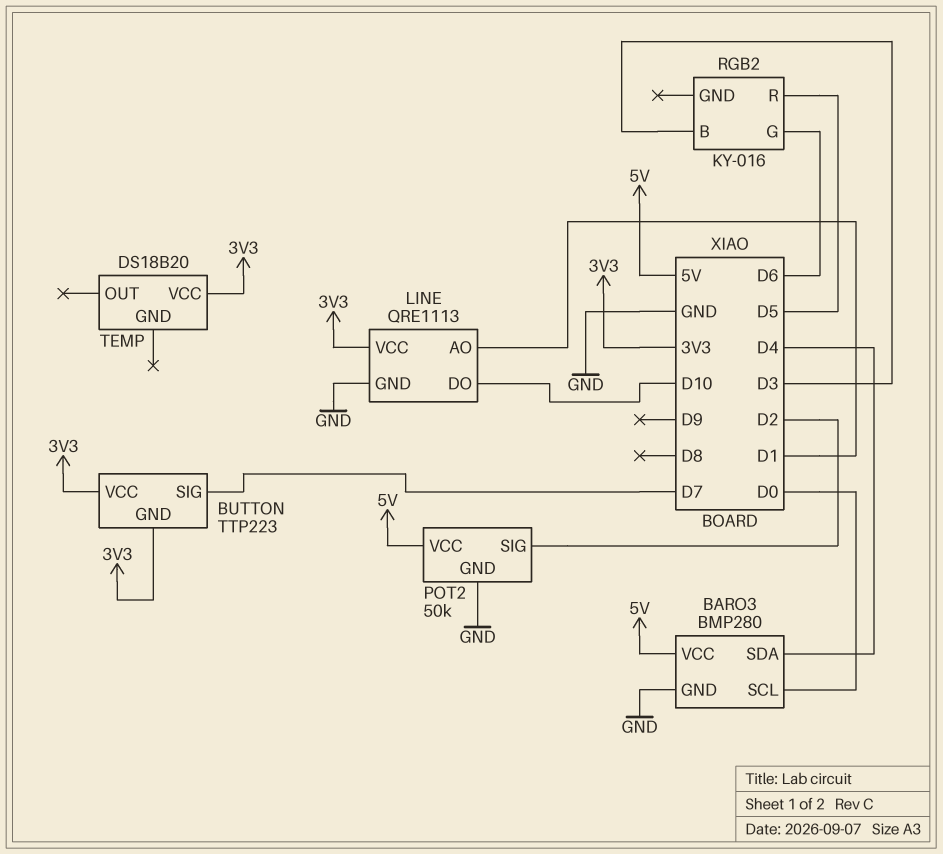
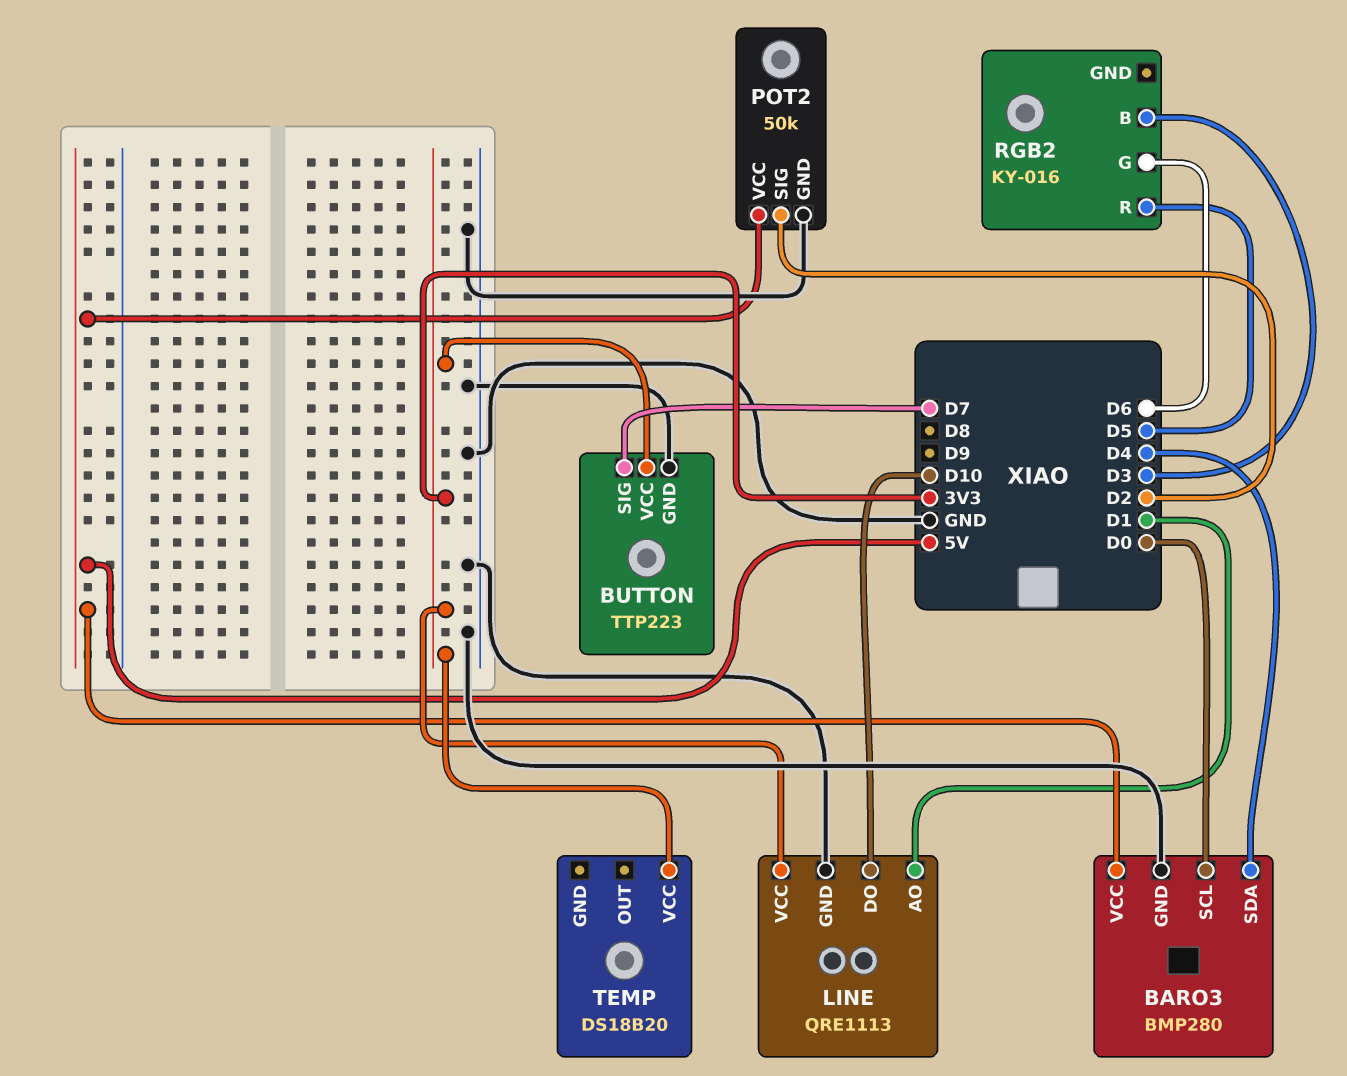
BUTTON pin GND: 3V3 -> GND

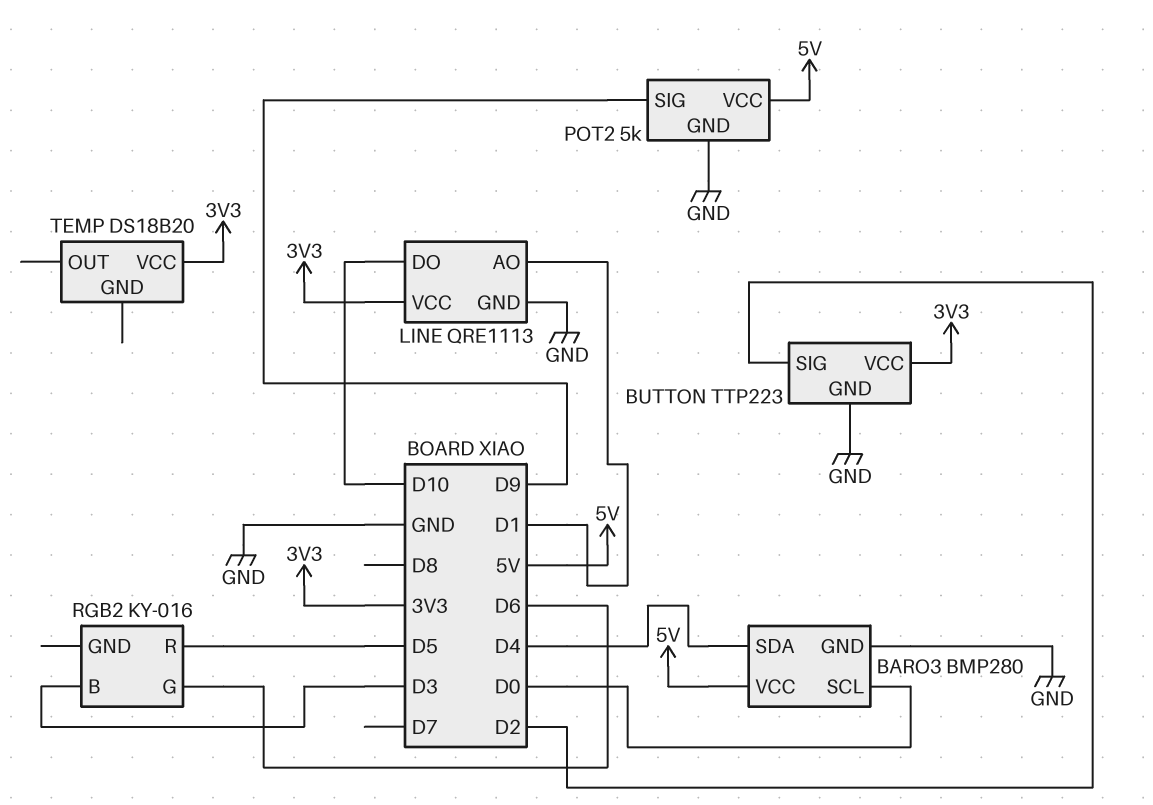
BUTTON pin SIG: D7 -> D2
POT2: 50k -> 5k
POT2 pin SIG: D2 -> D9

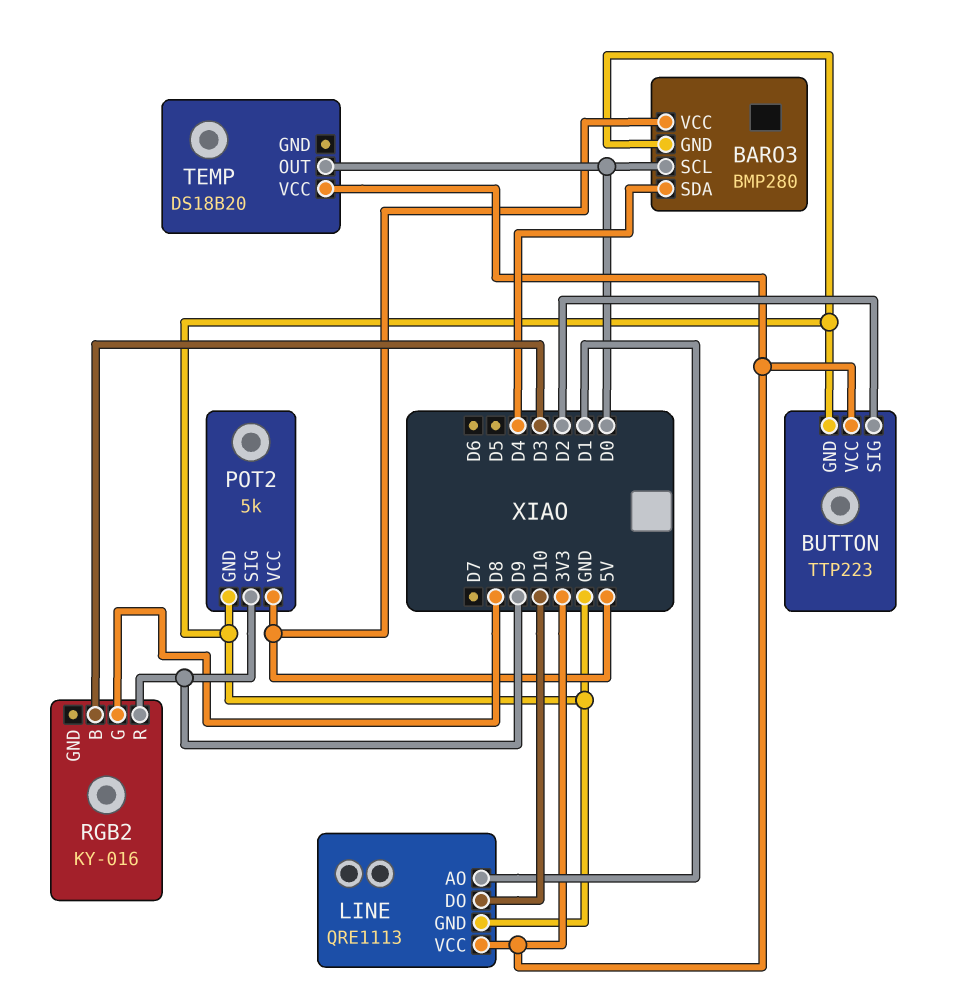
RGB2 pin G: D6 -> D8
RGB2 pin R: D5 -> D9
TEMP pin OUT: none -> D0

